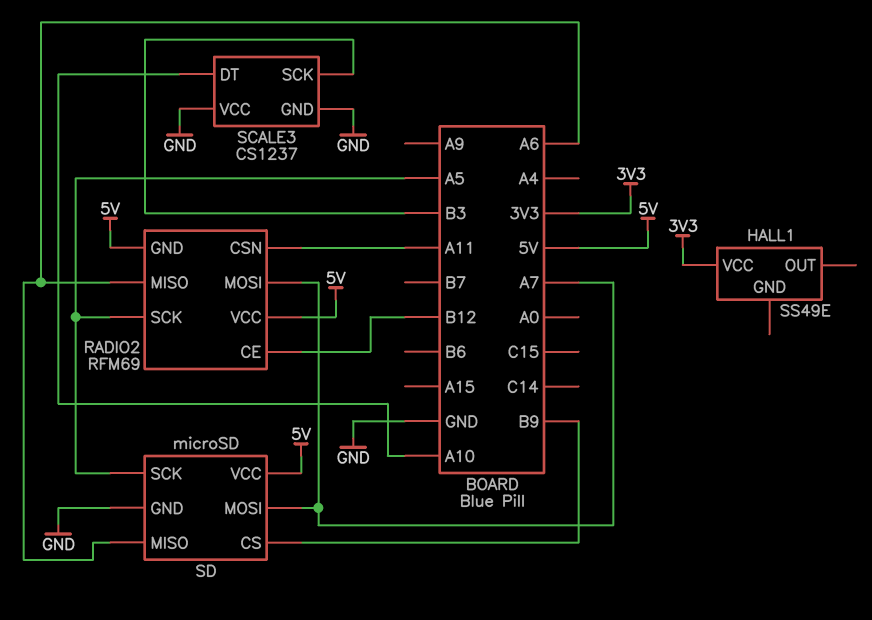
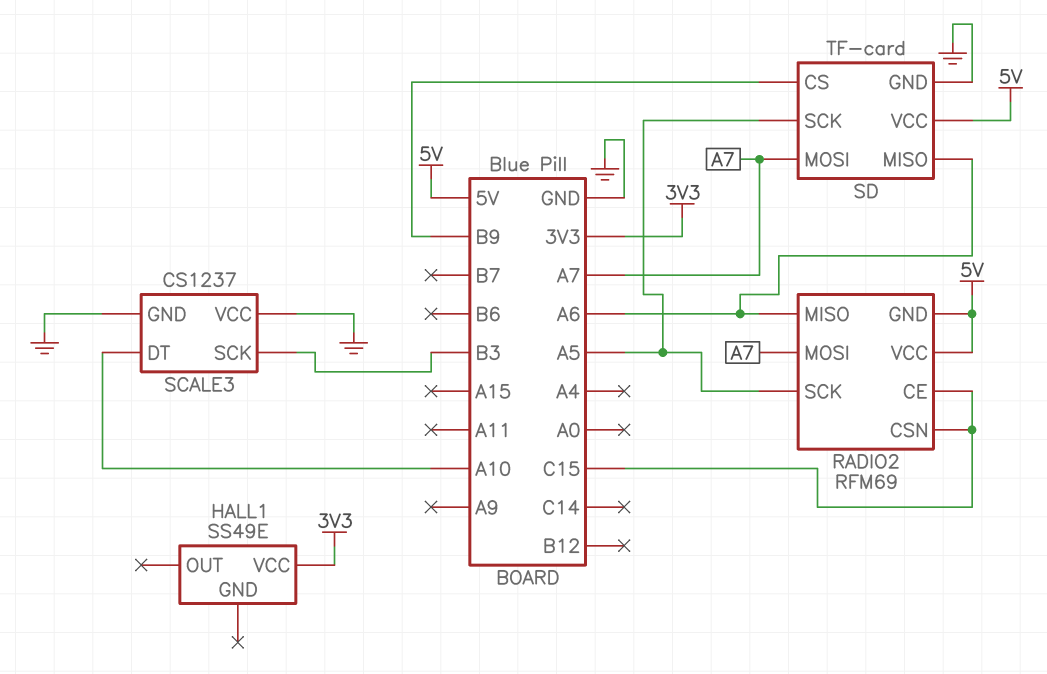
RADIO2 pin CE: B12 -> C15
RADIO2 pin CSN: A11 -> C15
SD: microSD -> TF-card

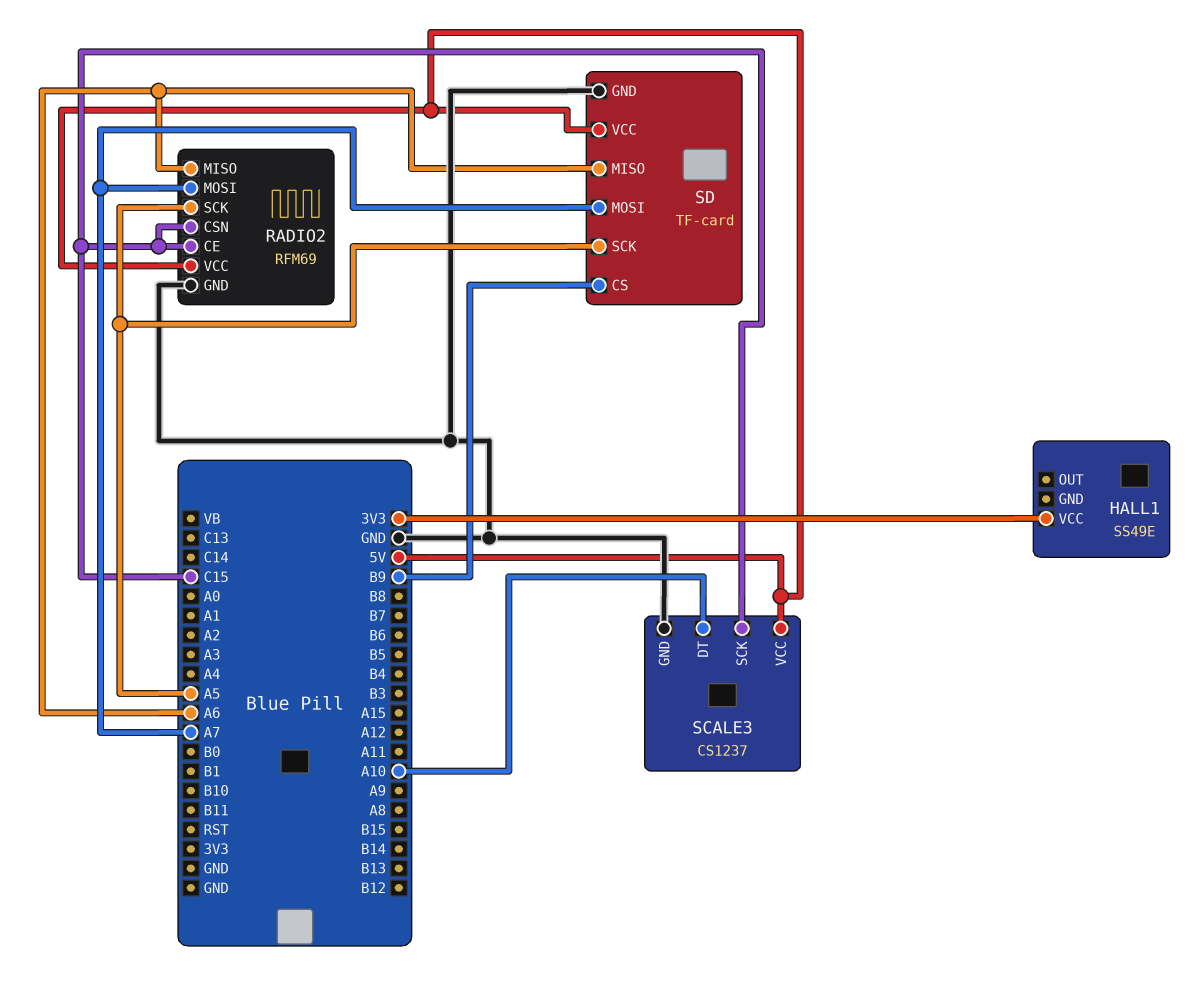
RADIO2 pin GND: 5V -> GND
SCALE3 pin SCK: B3 -> C15
SCALE3 pin VCC: GND -> 5V

